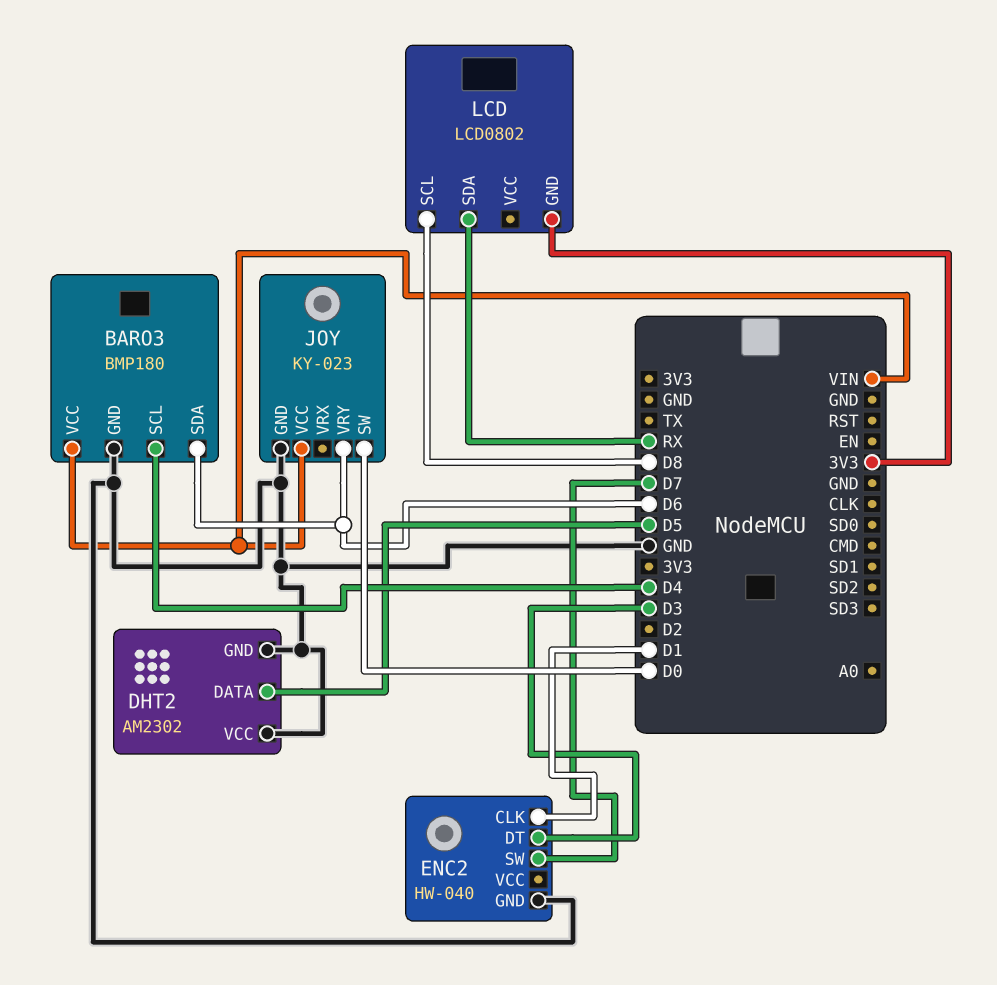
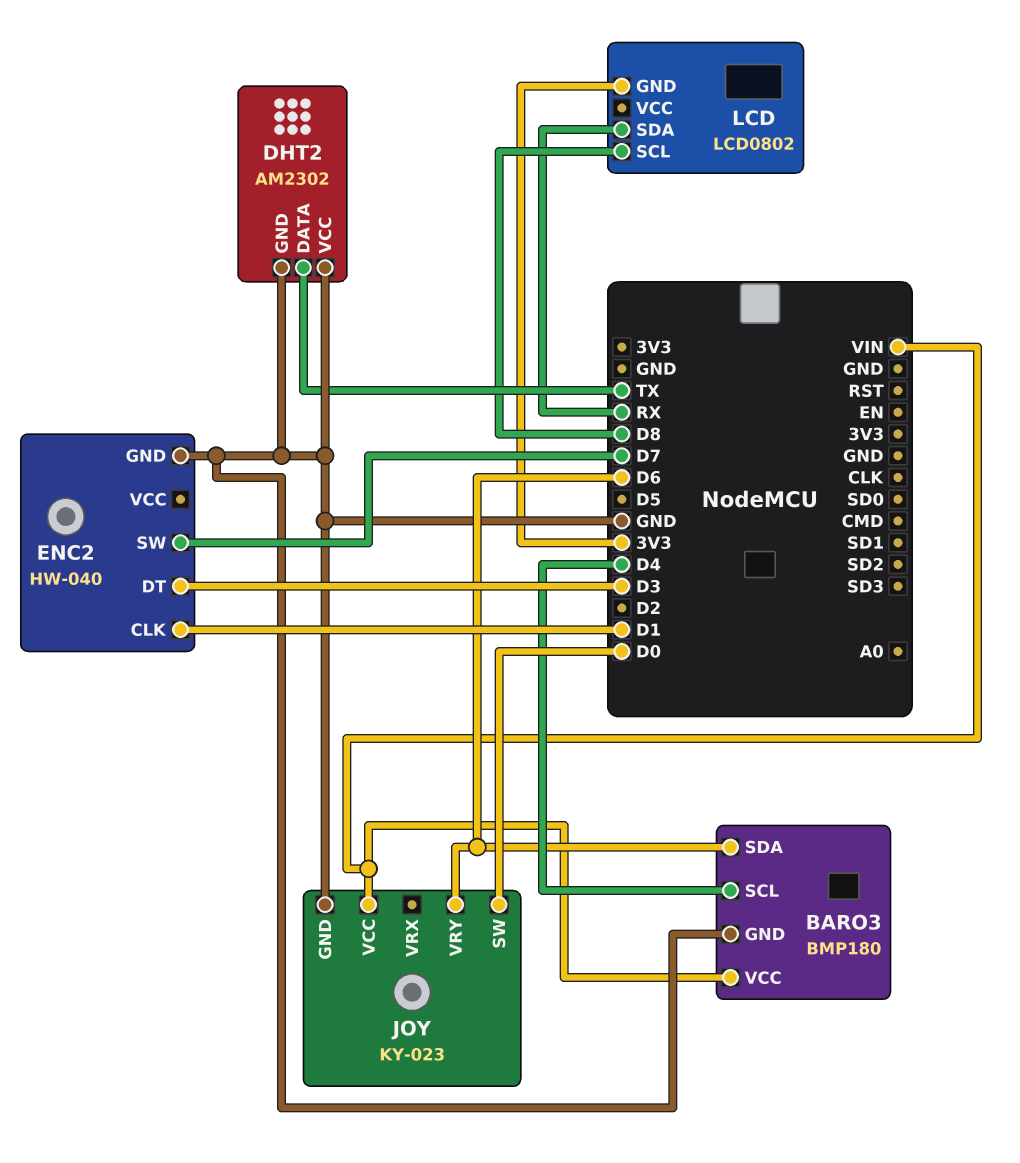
DHT2 pin DATA: D5 -> TX

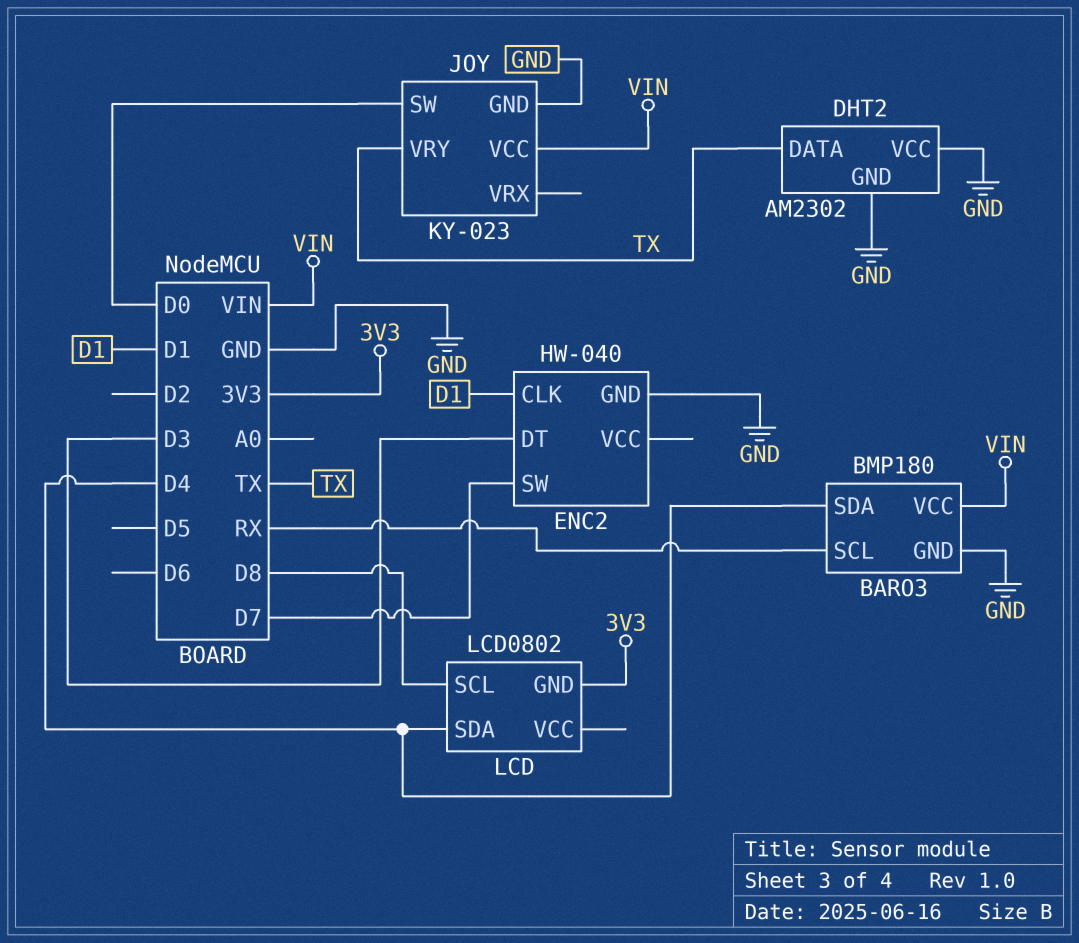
BARO3 pin SCL: D4 -> RX
BARO3 pin SDA: D6 -> D4
JOY pin VRY: D6 -> TX
LCD pin SDA: RX -> D4

